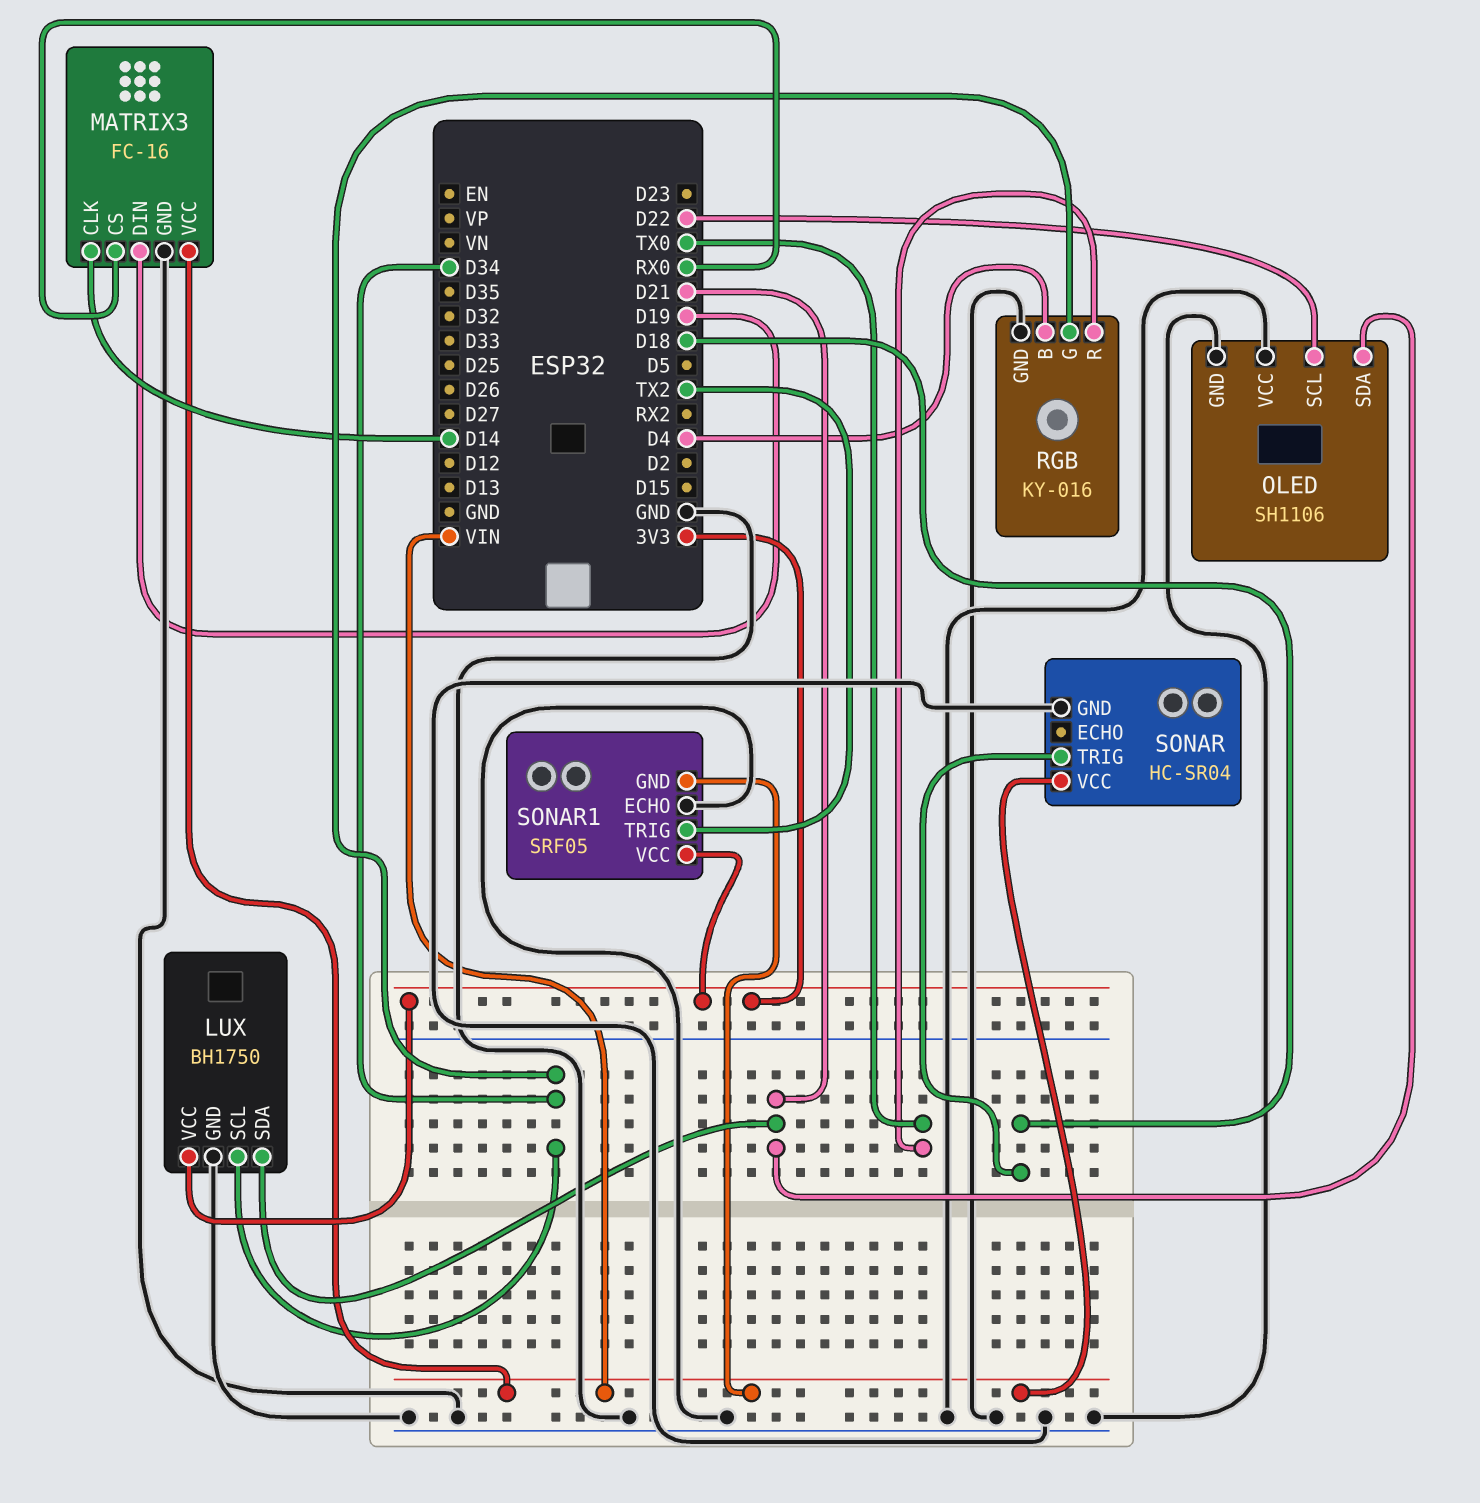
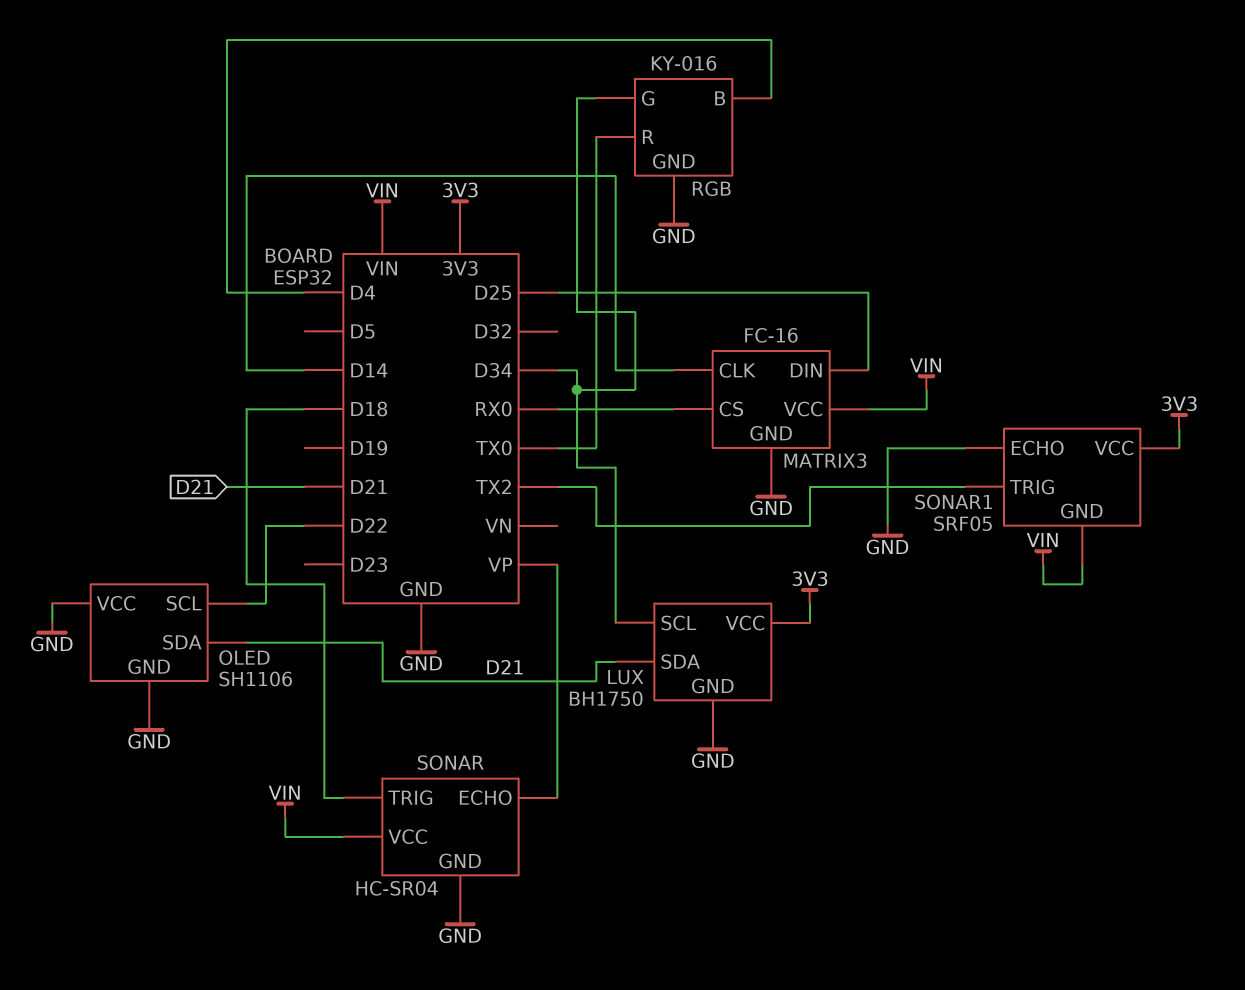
MATRIX3 pin DIN: D19 -> D25
SONAR pin ECHO: none -> VP

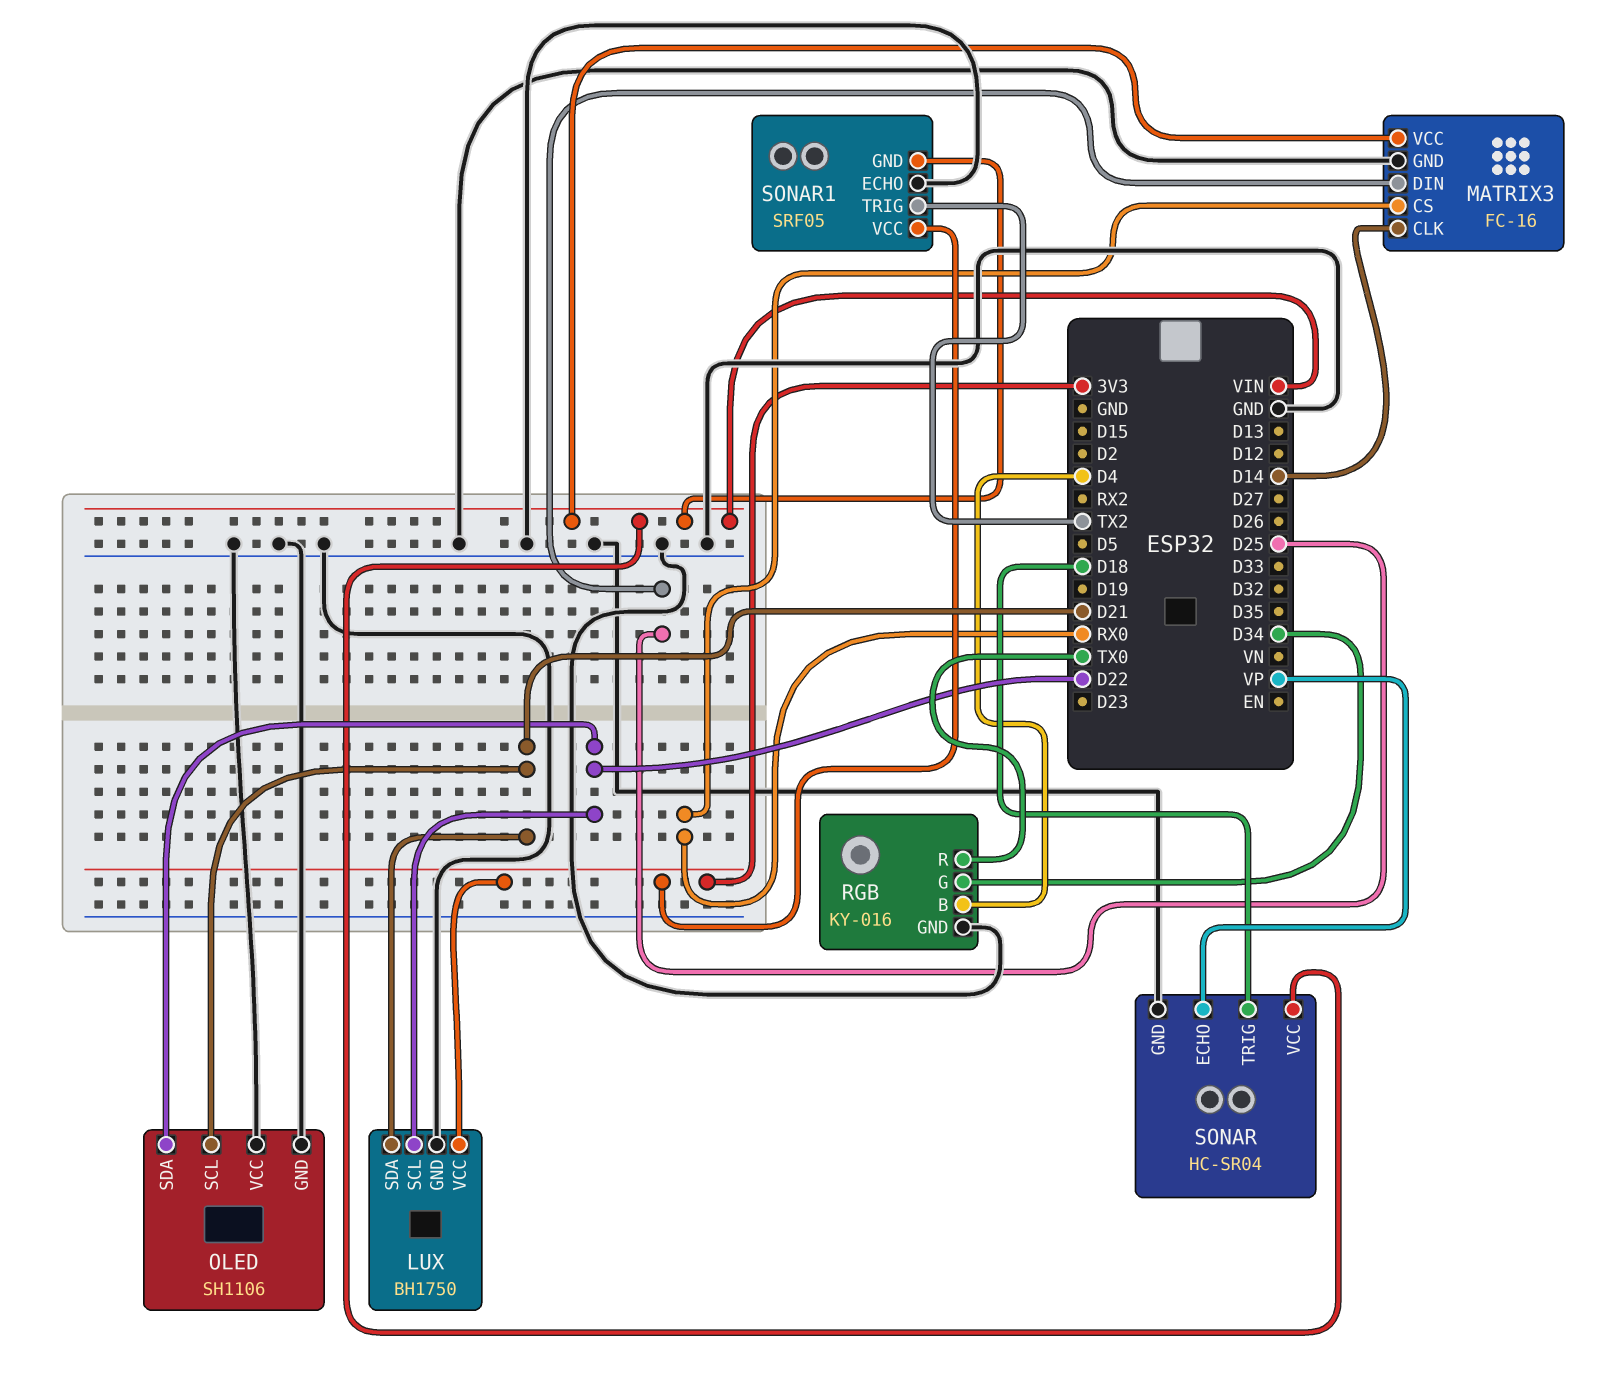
LUX pin SCL: D34 -> D22
OLED pin SCL: D22 -> D21
OLED pin SDA: D21 -> D22

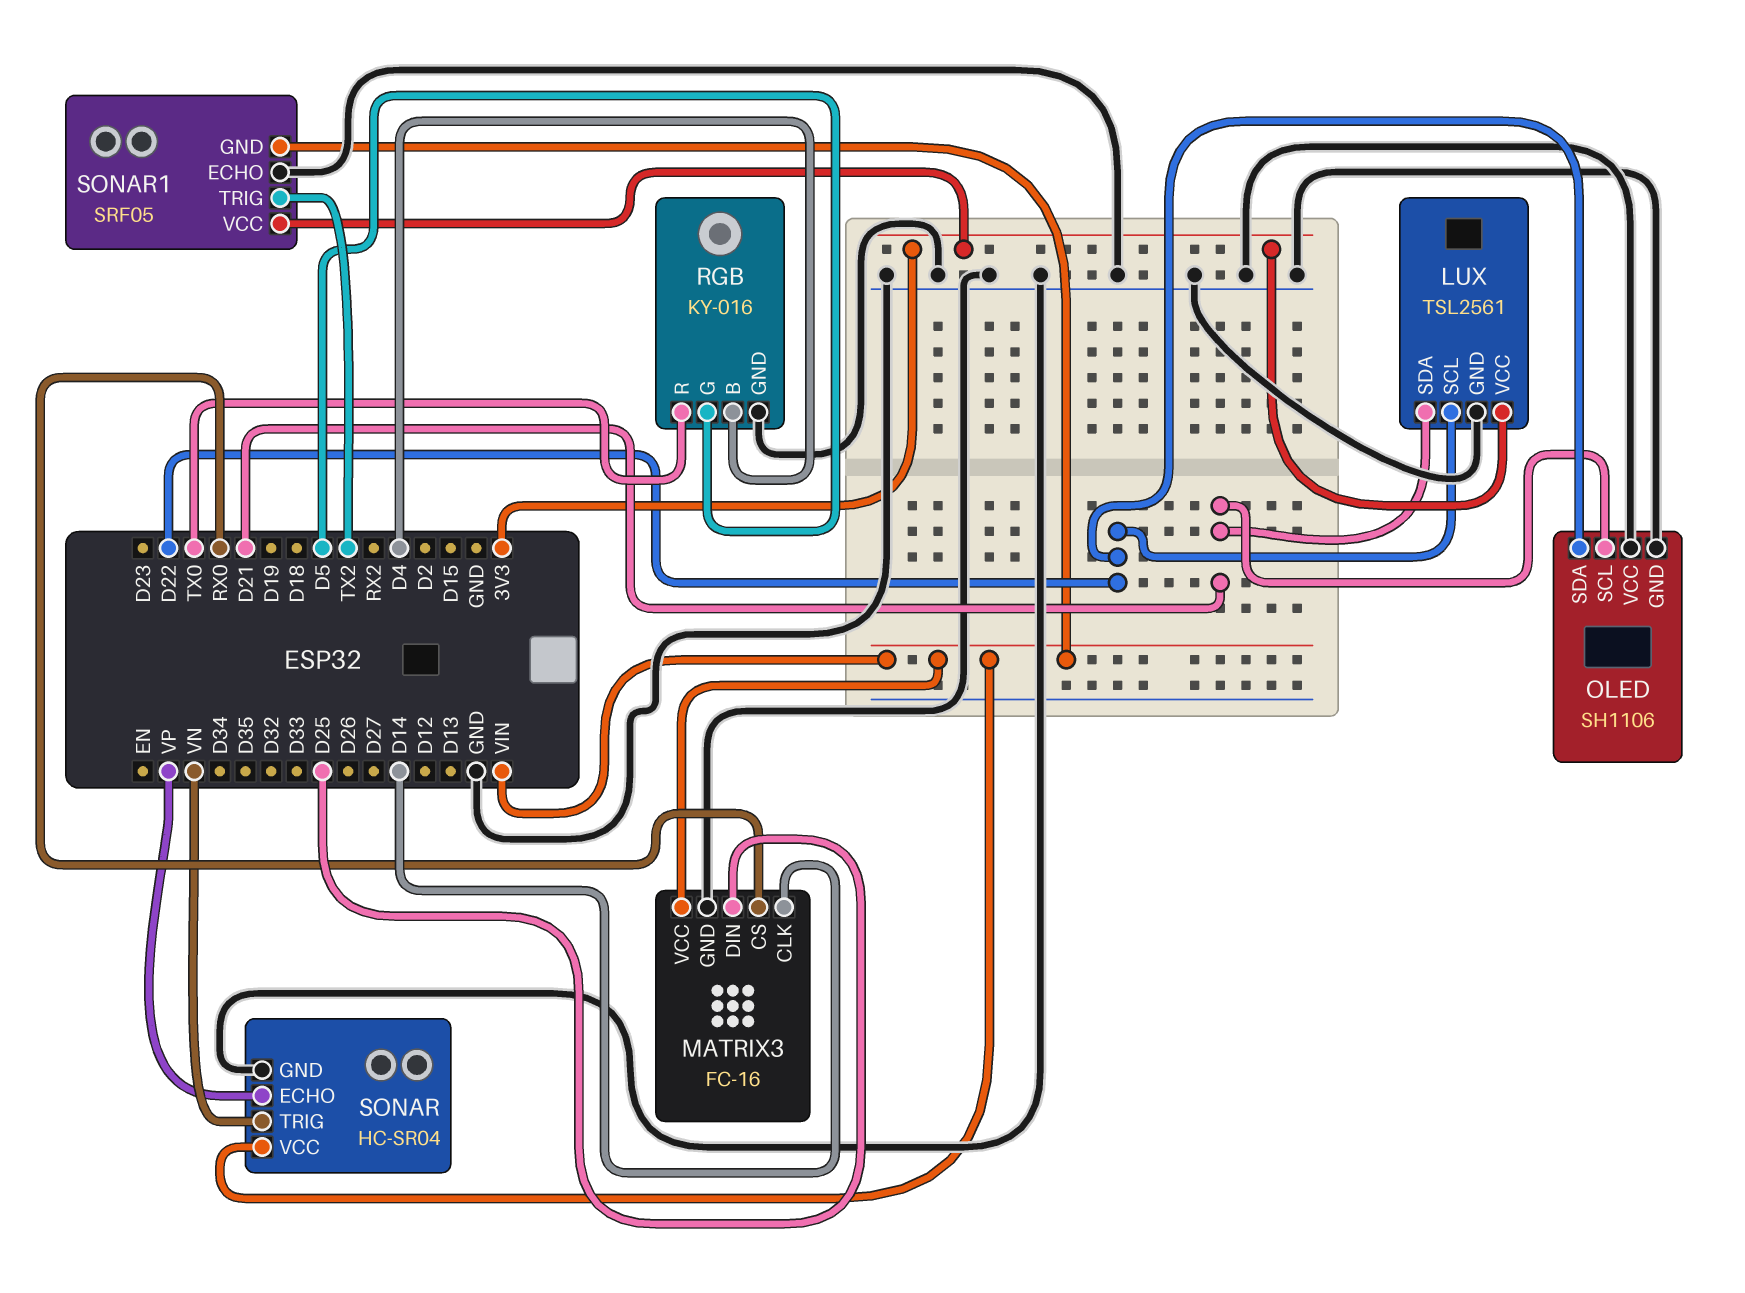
LUX: BH1750 -> TSL2561
RGB pin G: D34 -> D5
SONAR pin TRIG: D18 -> VN

